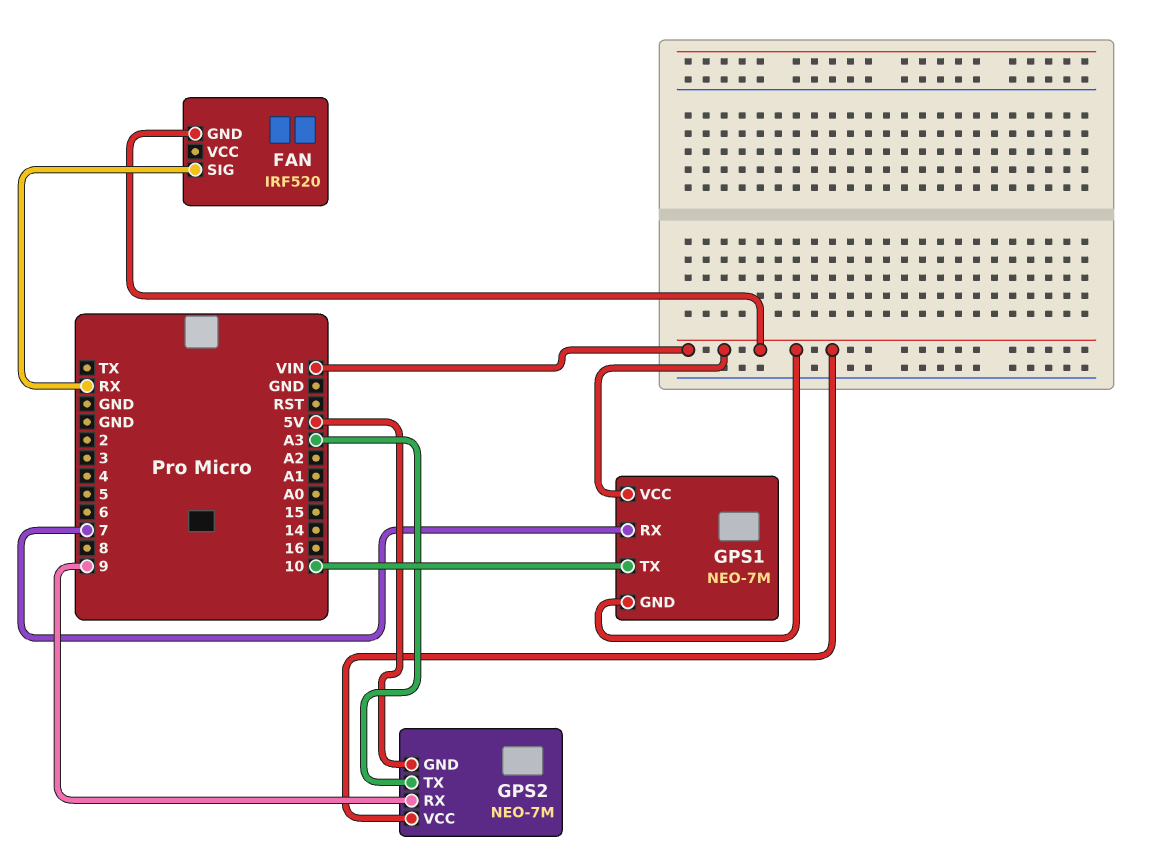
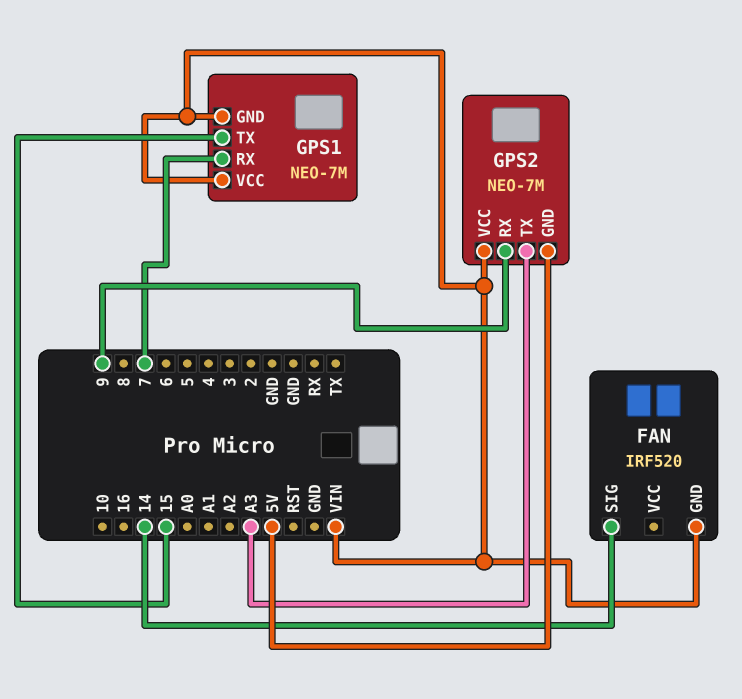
FAN pin SIG: RX -> 14
GPS1 pin TX: 10 -> 15

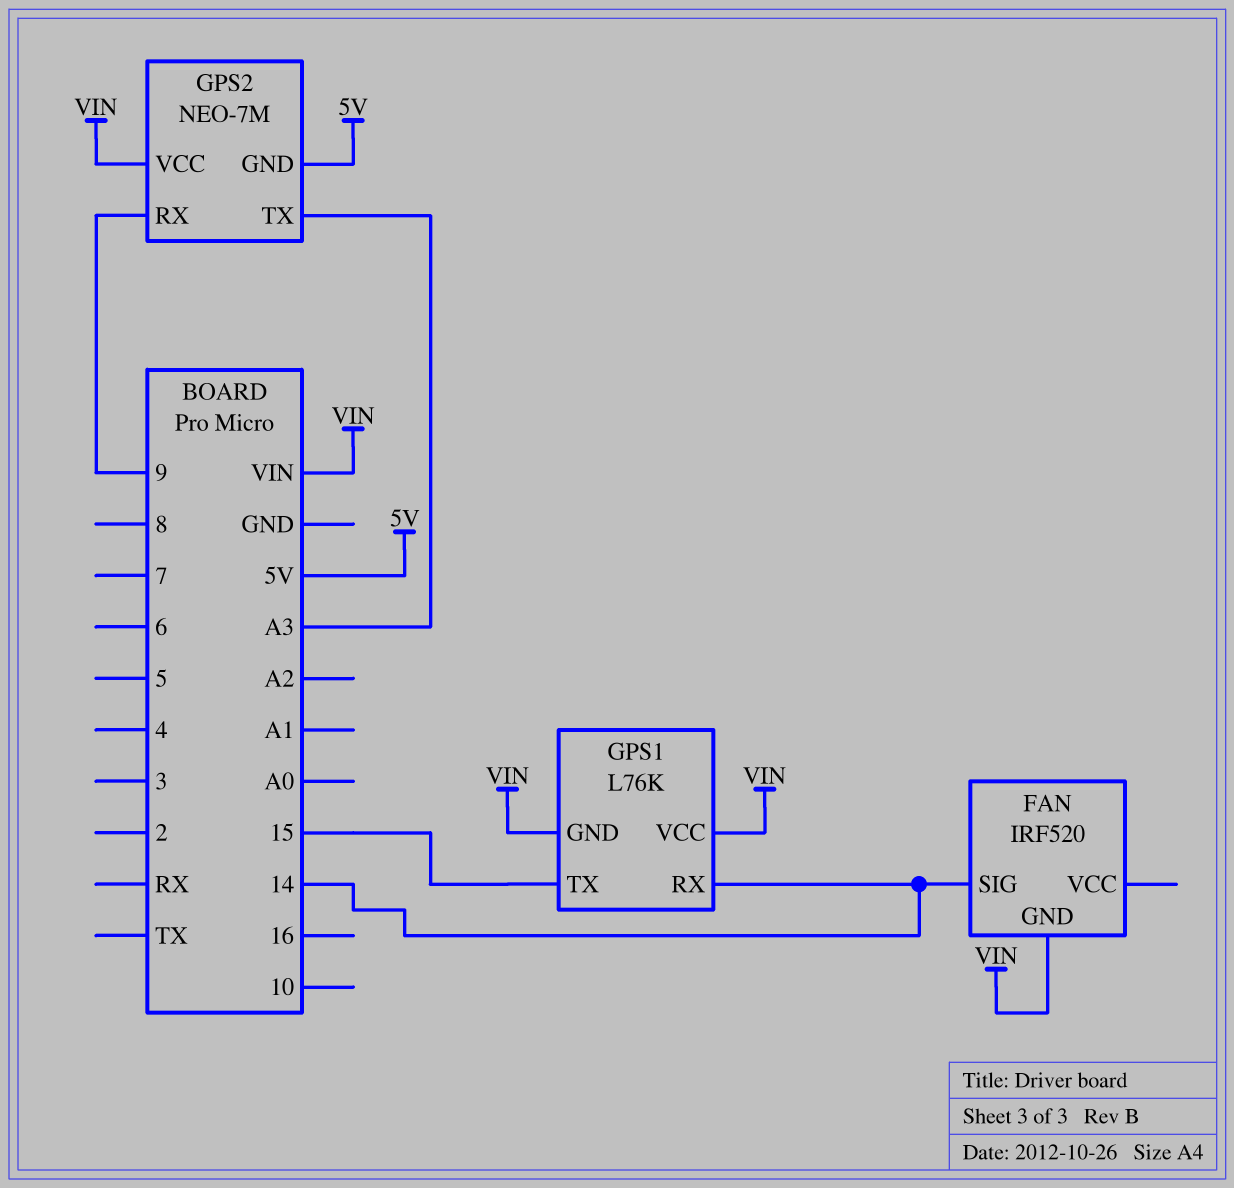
GPS1: NEO-7M -> L76K
GPS1 pin RX: 7 -> 14

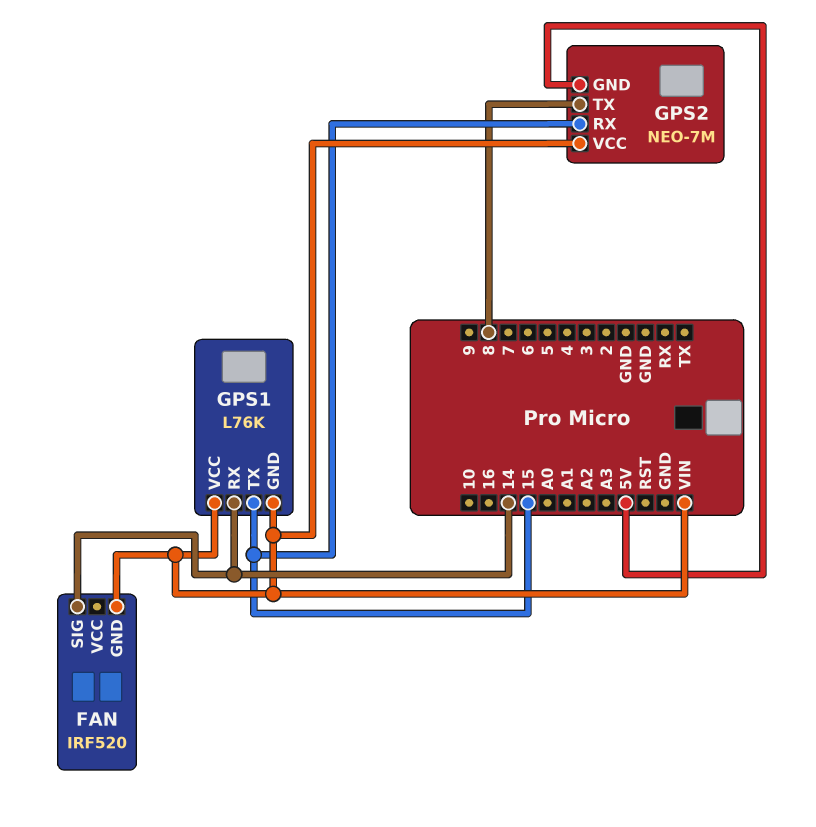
GPS2 pin RX: 9 -> 15
GPS2 pin TX: A3 -> 8

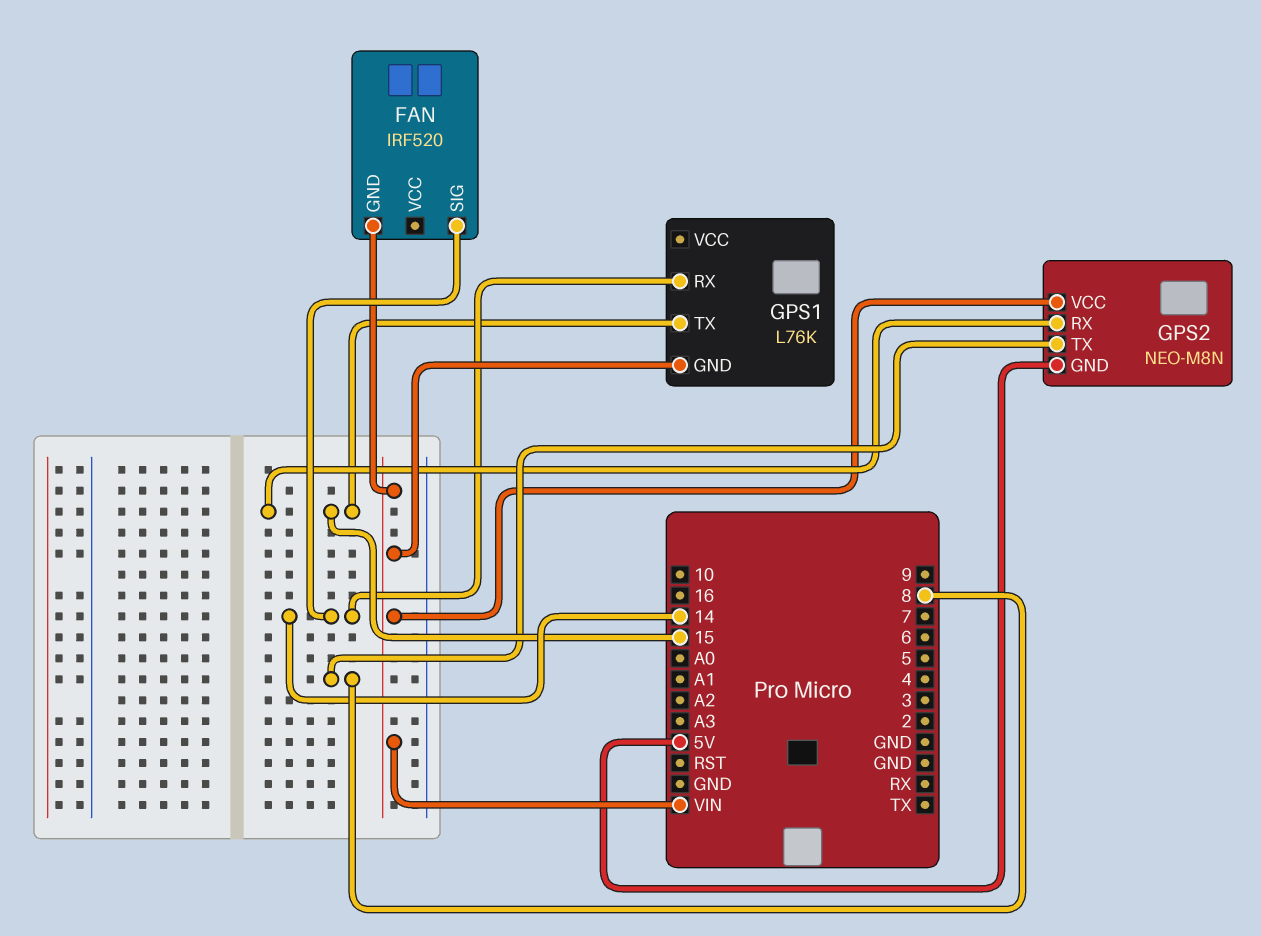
GPS1 pin VCC: VIN -> none
GPS2: NEO-7M -> NEO-M8N

